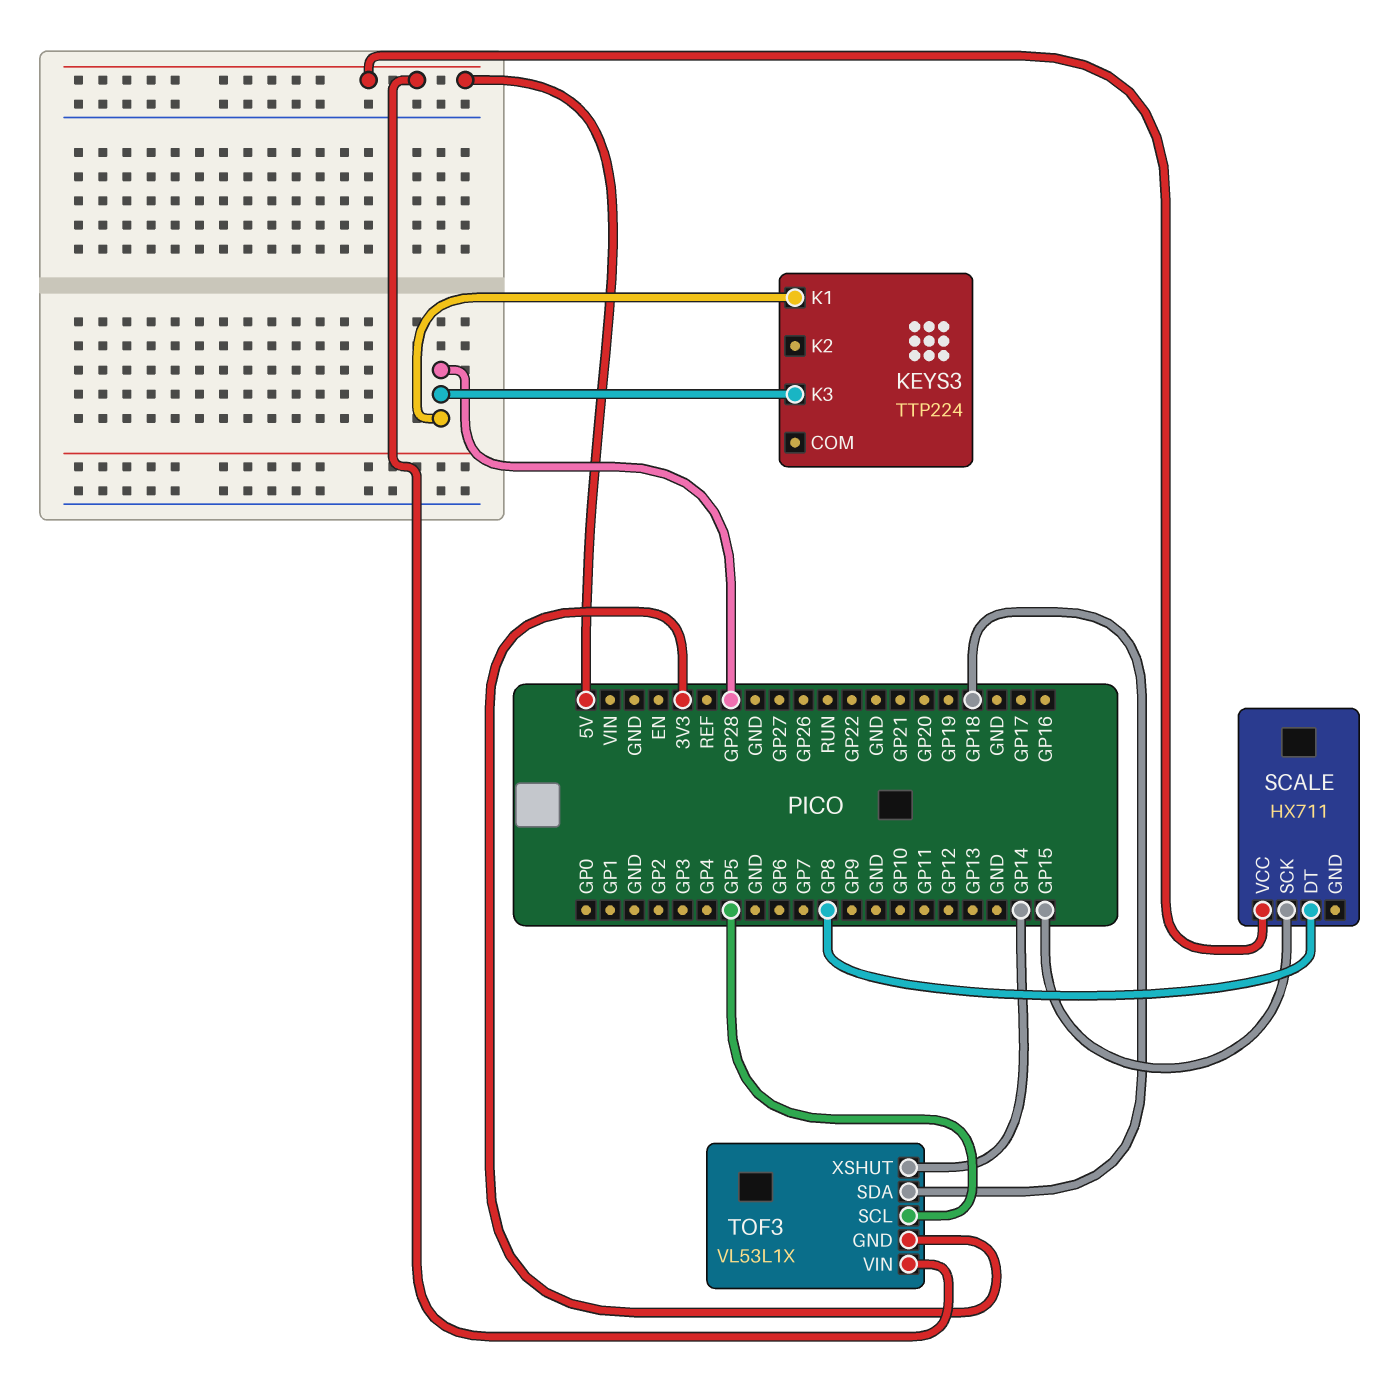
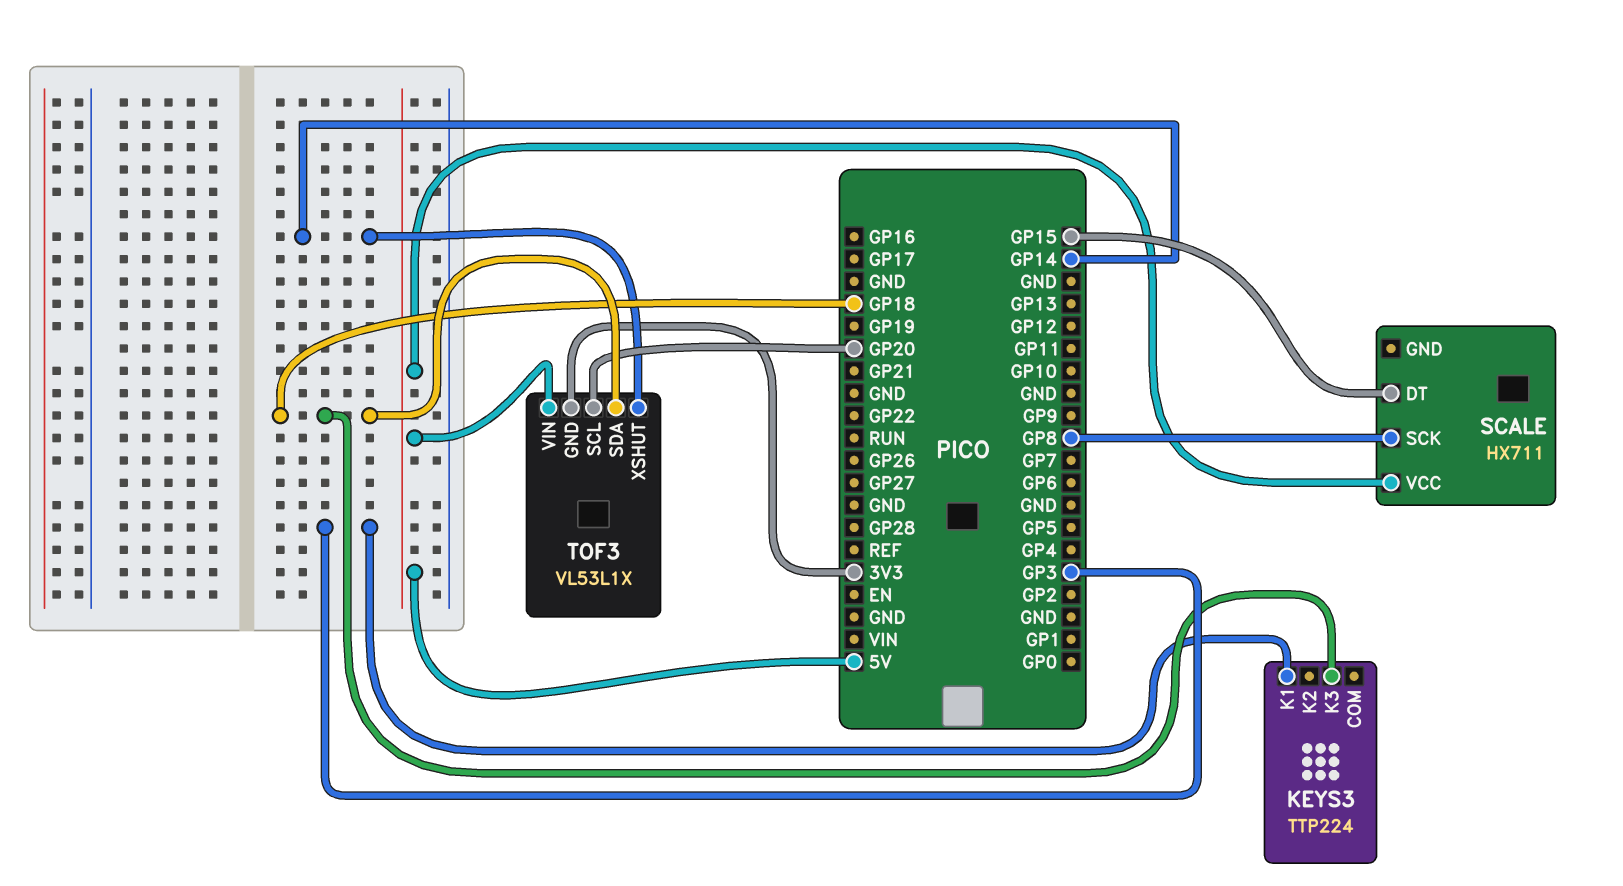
KEYS3 pin K1: GP28 -> GP3
KEYS3 pin K3: GP28 -> GP18
SCALE pin DT: GP8 -> GP15
SCALE pin SCK: GP15 -> GP8
TOF3 pin SCL: GP5 -> GP20

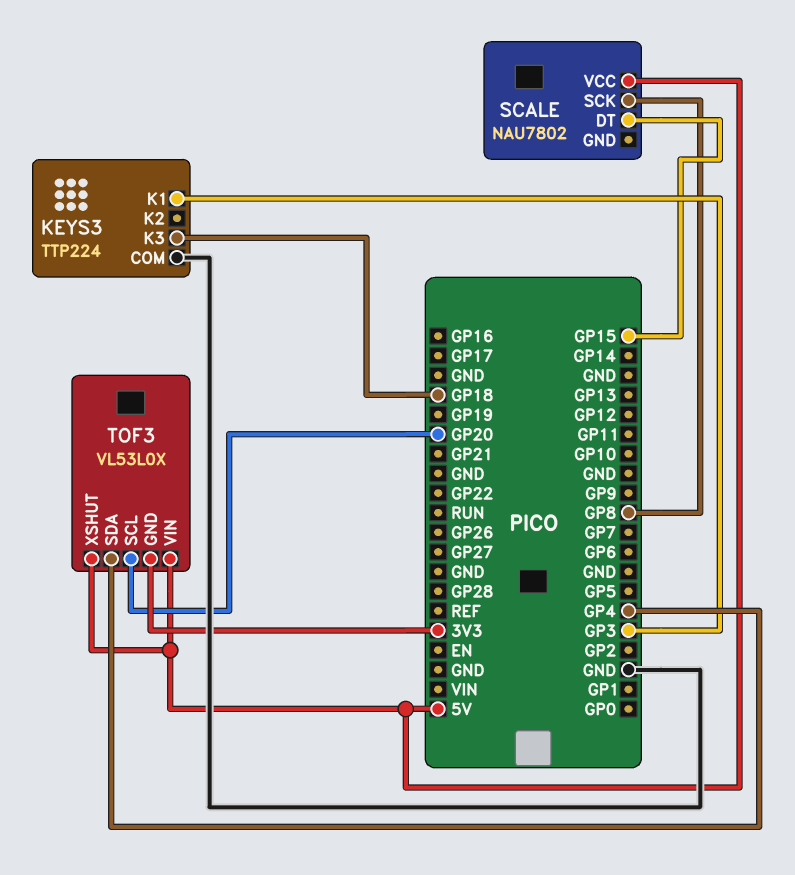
KEYS3 pin COM: none -> GND
SCALE: HX711 -> NAU7802
TOF3: VL53L1X -> VL53L0X
TOF3 pin SDA: GP18 -> GP4
TOF3 pin XSHUT: GP14 -> 5V

